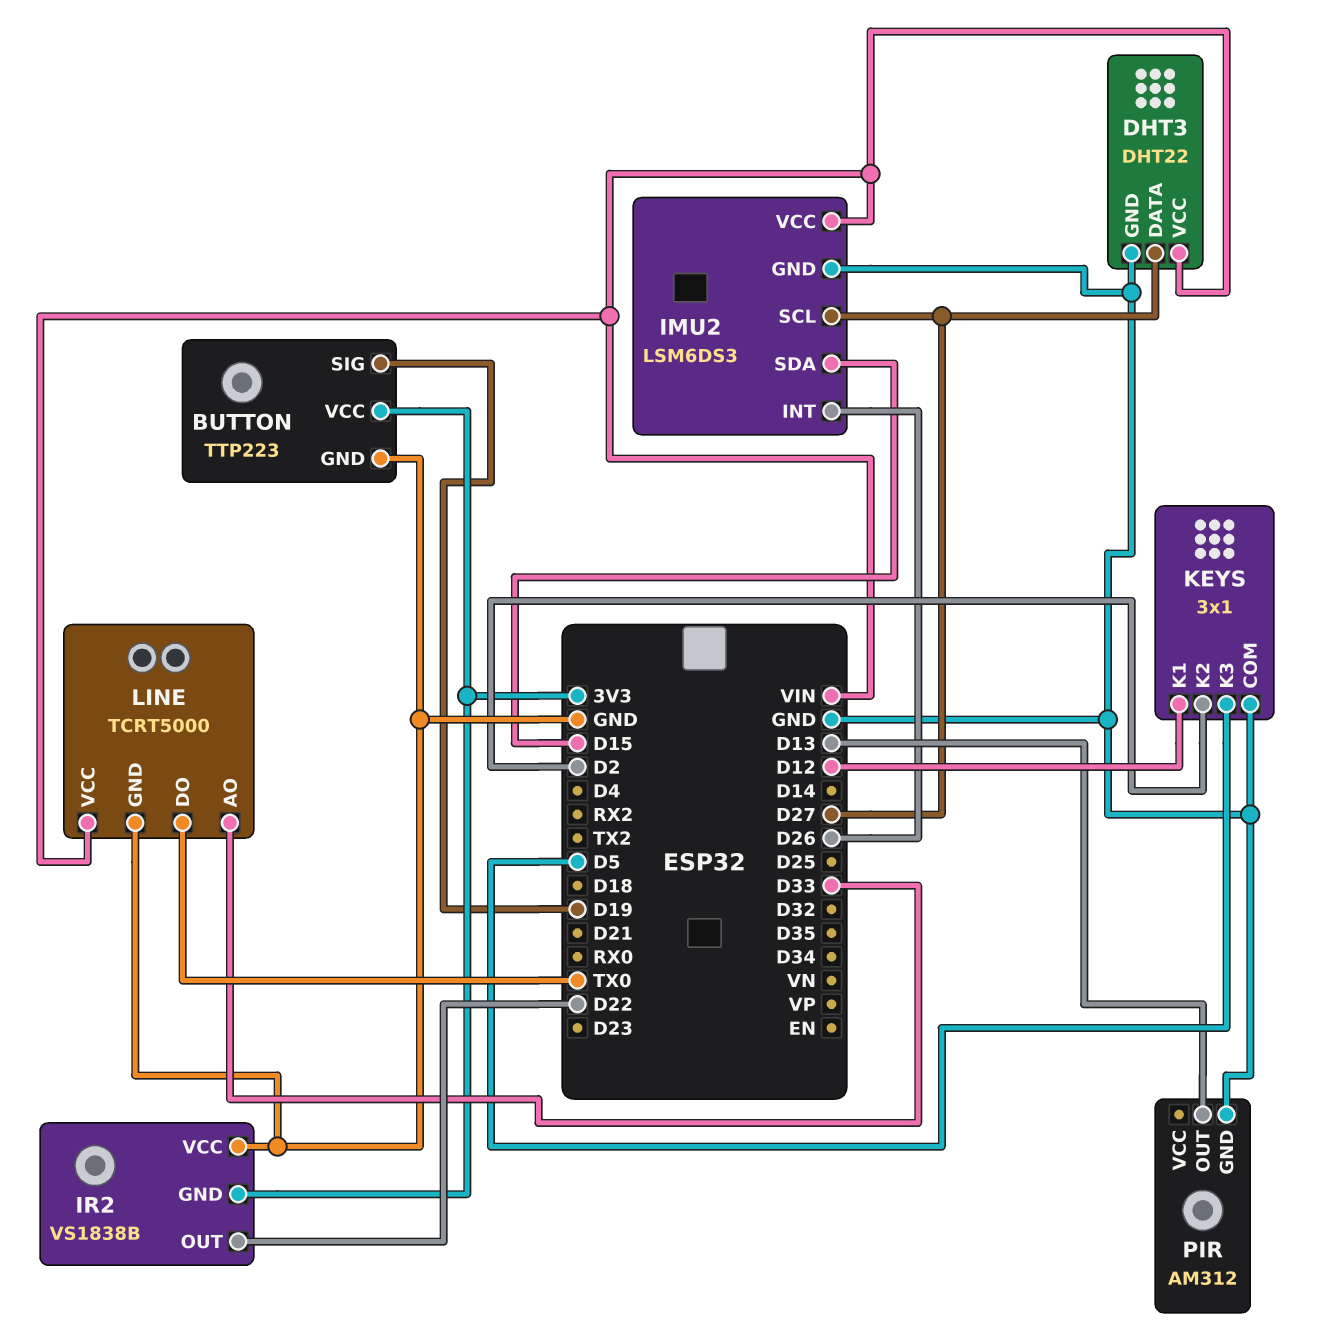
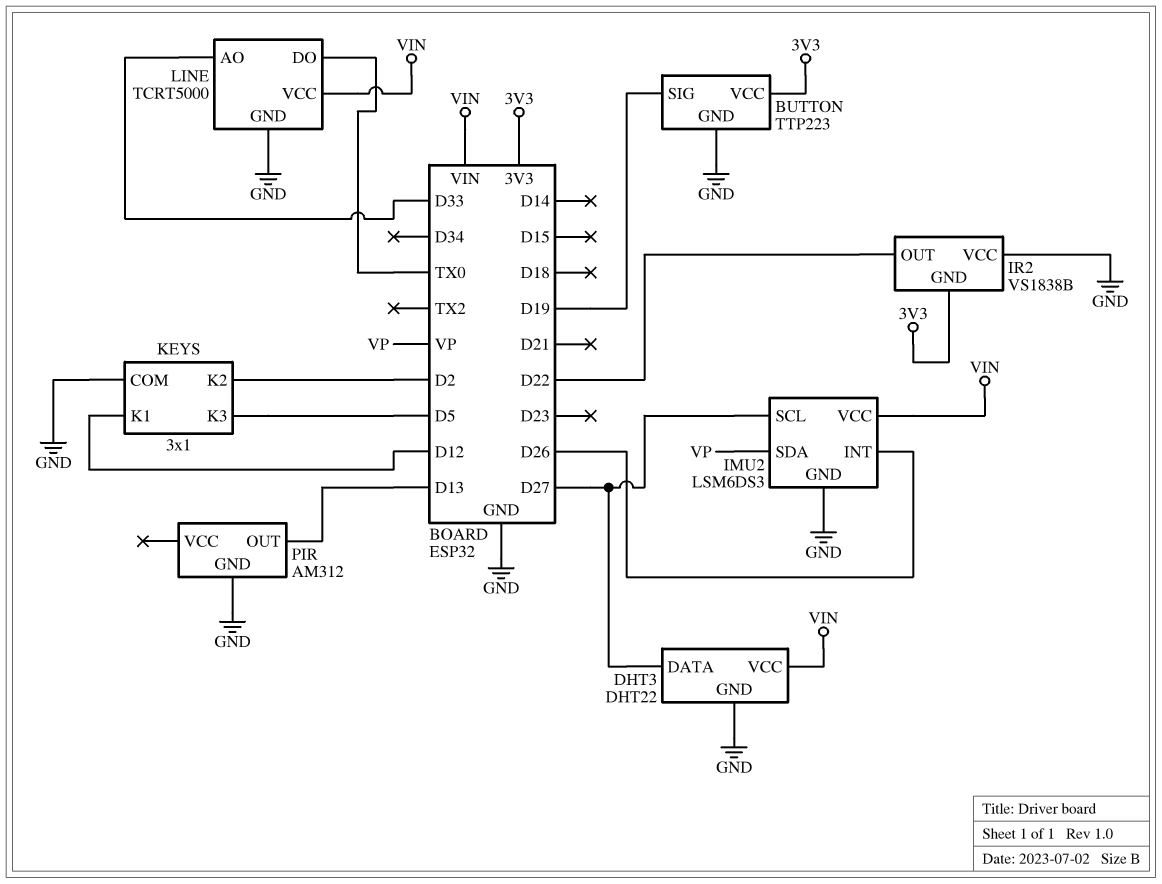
IMU2 pin SDA: D15 -> VP

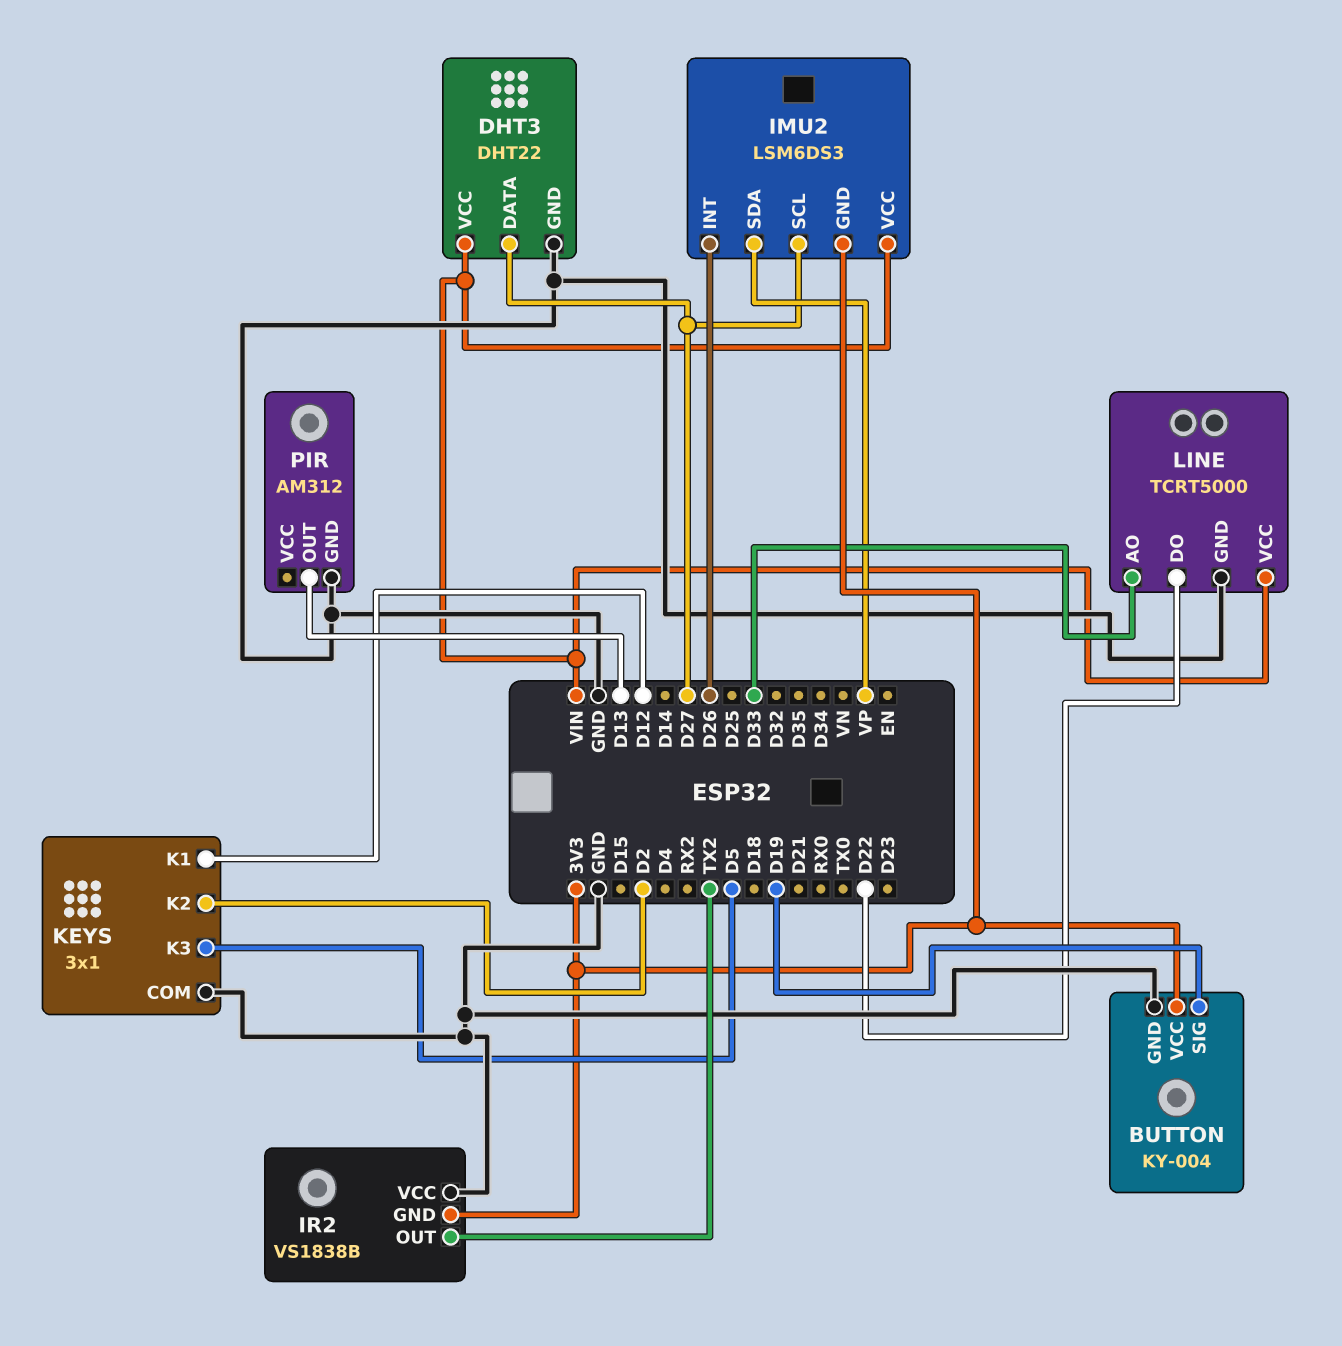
BUTTON: TTP223 -> KY-004
IMU2 pin GND: GND -> 3V3
IR2 pin OUT: D22 -> TX2
LINE pin DO: TX0 -> D22

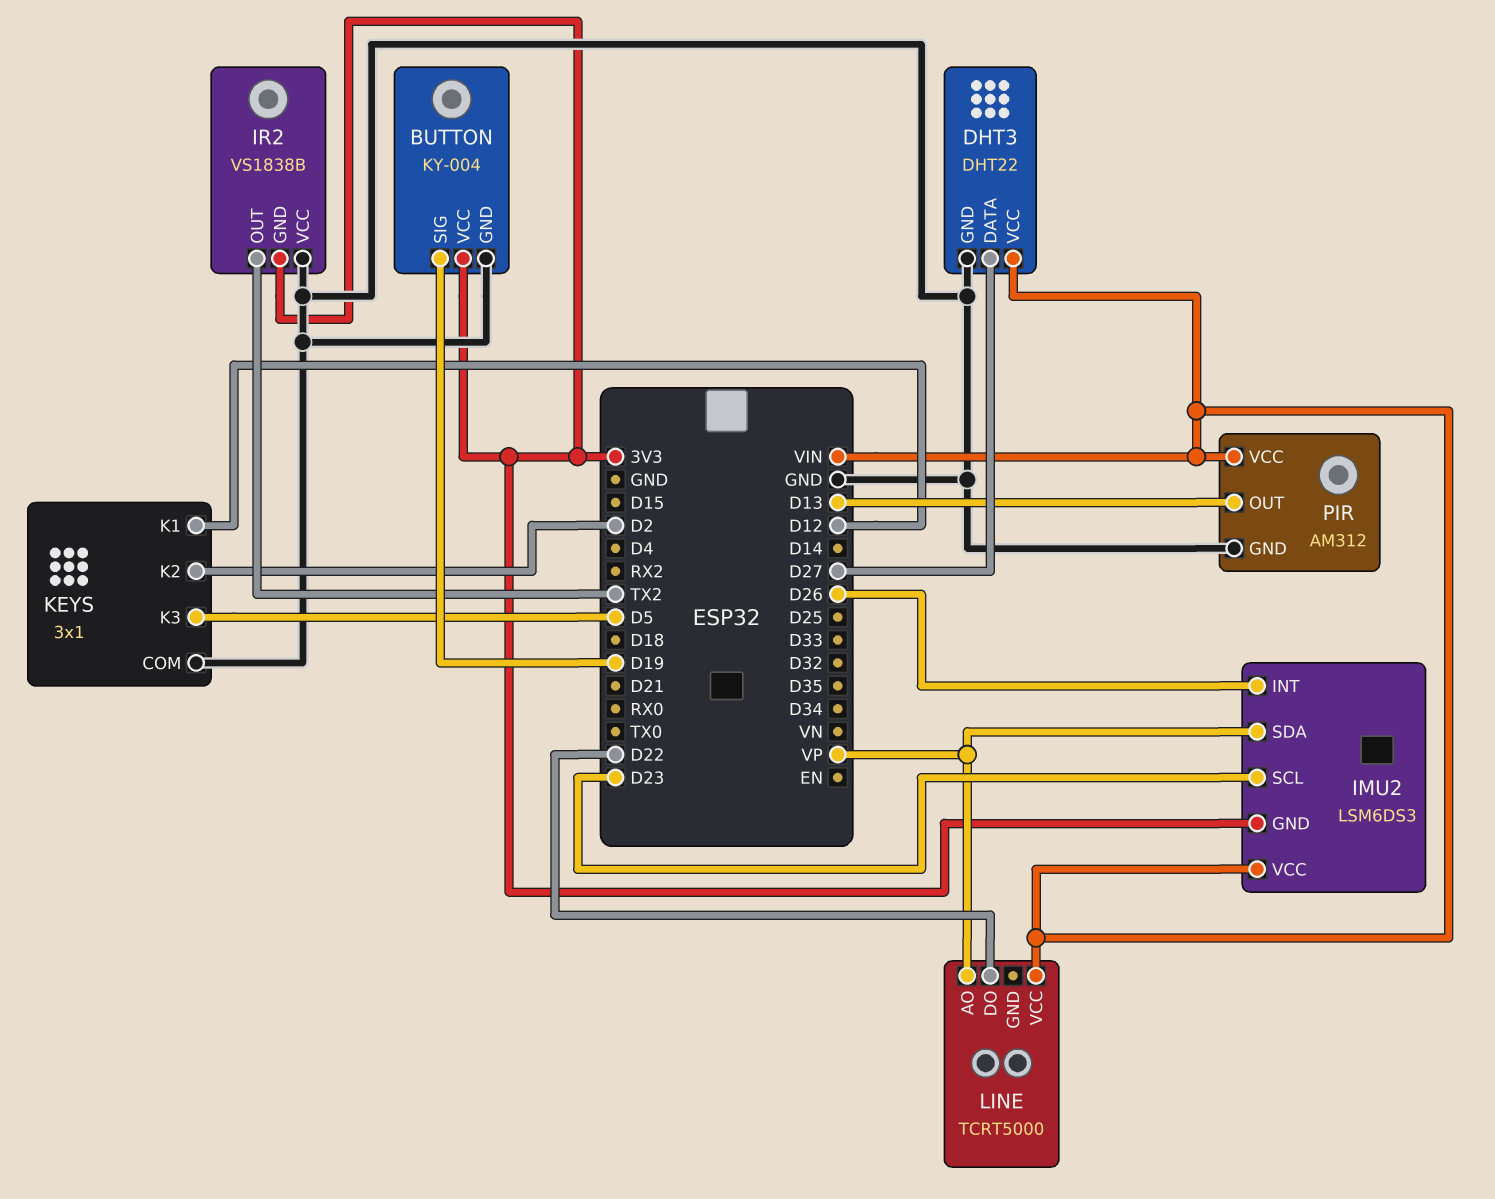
IMU2 pin SCL: D27 -> D23
LINE pin AO: D33 -> VP
LINE pin GND: GND -> none
PIR pin VCC: none -> VIN

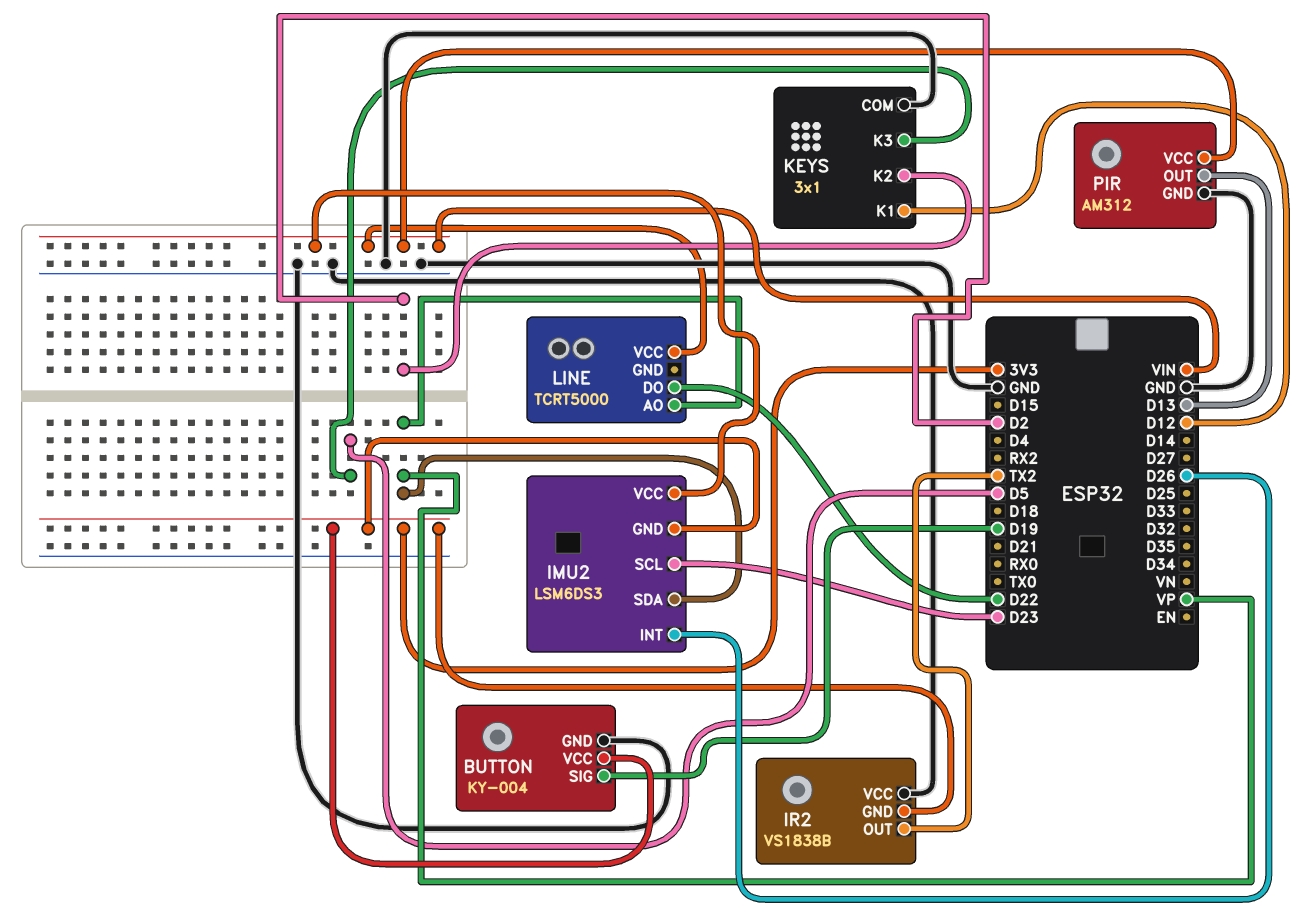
DHT3: DHT22 -> none
DHT3 pin DATA: D27 -> none
DHT3 pin GND: GND -> none
DHT3 pin VCC: VIN -> none

